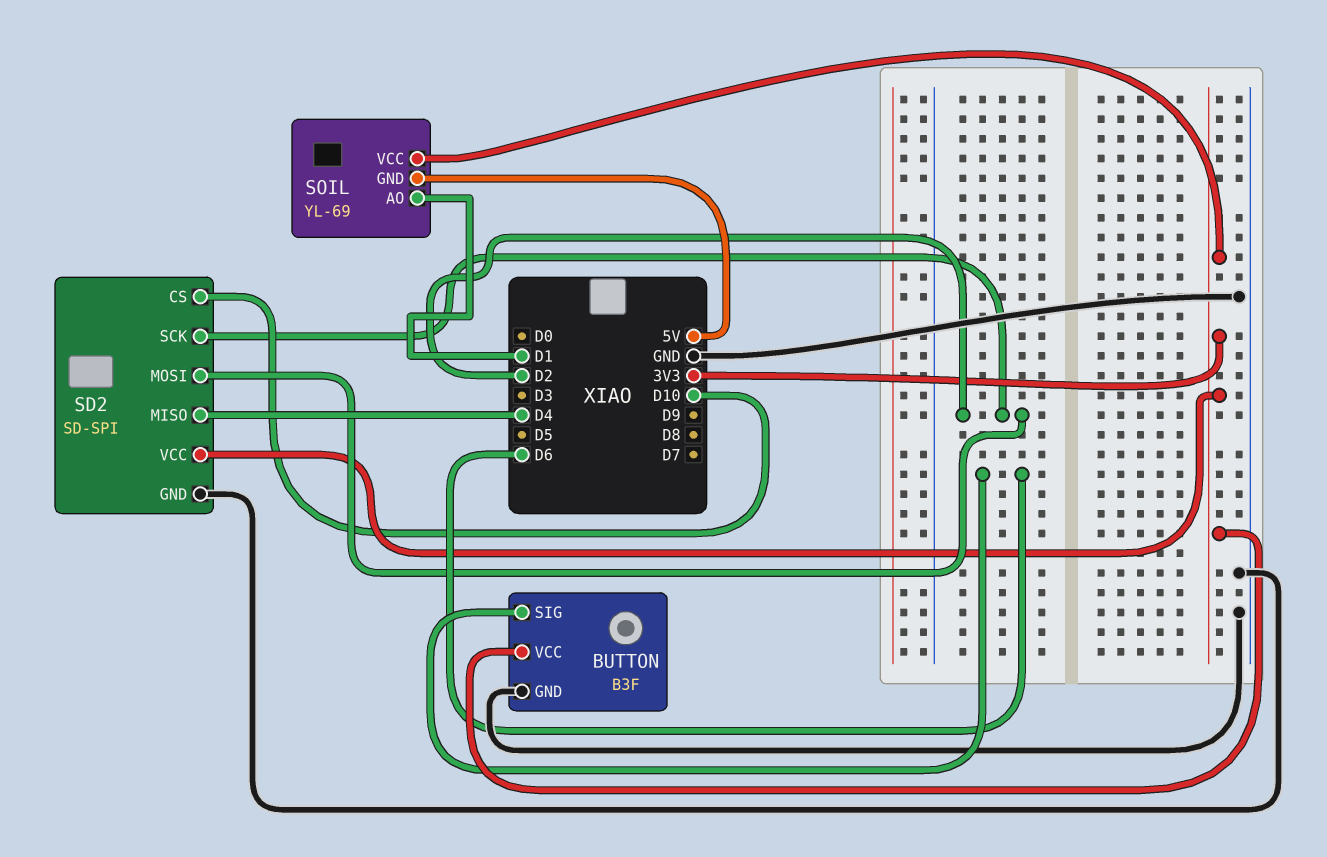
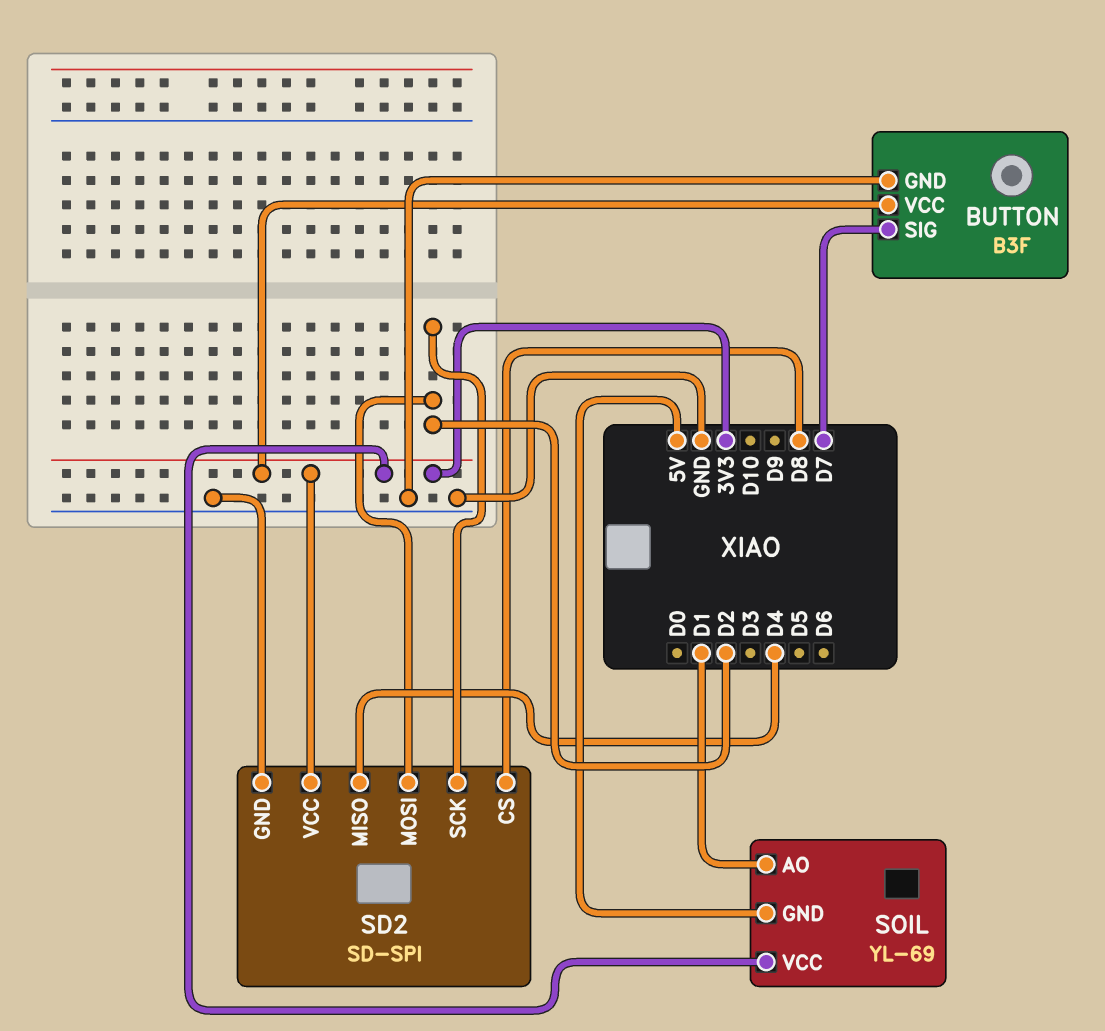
BUTTON pin SIG: D6 -> D7
SD2 pin CS: D10 -> D8

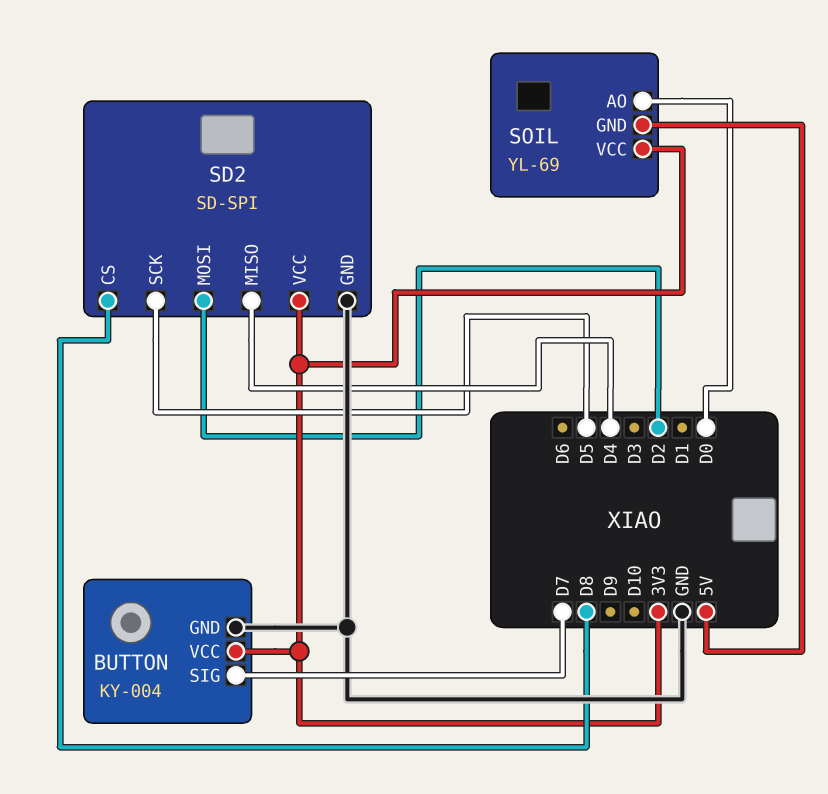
BUTTON: B3F -> KY-004
SD2 pin SCK: D2 -> D5
SOIL pin AO: D1 -> D0

